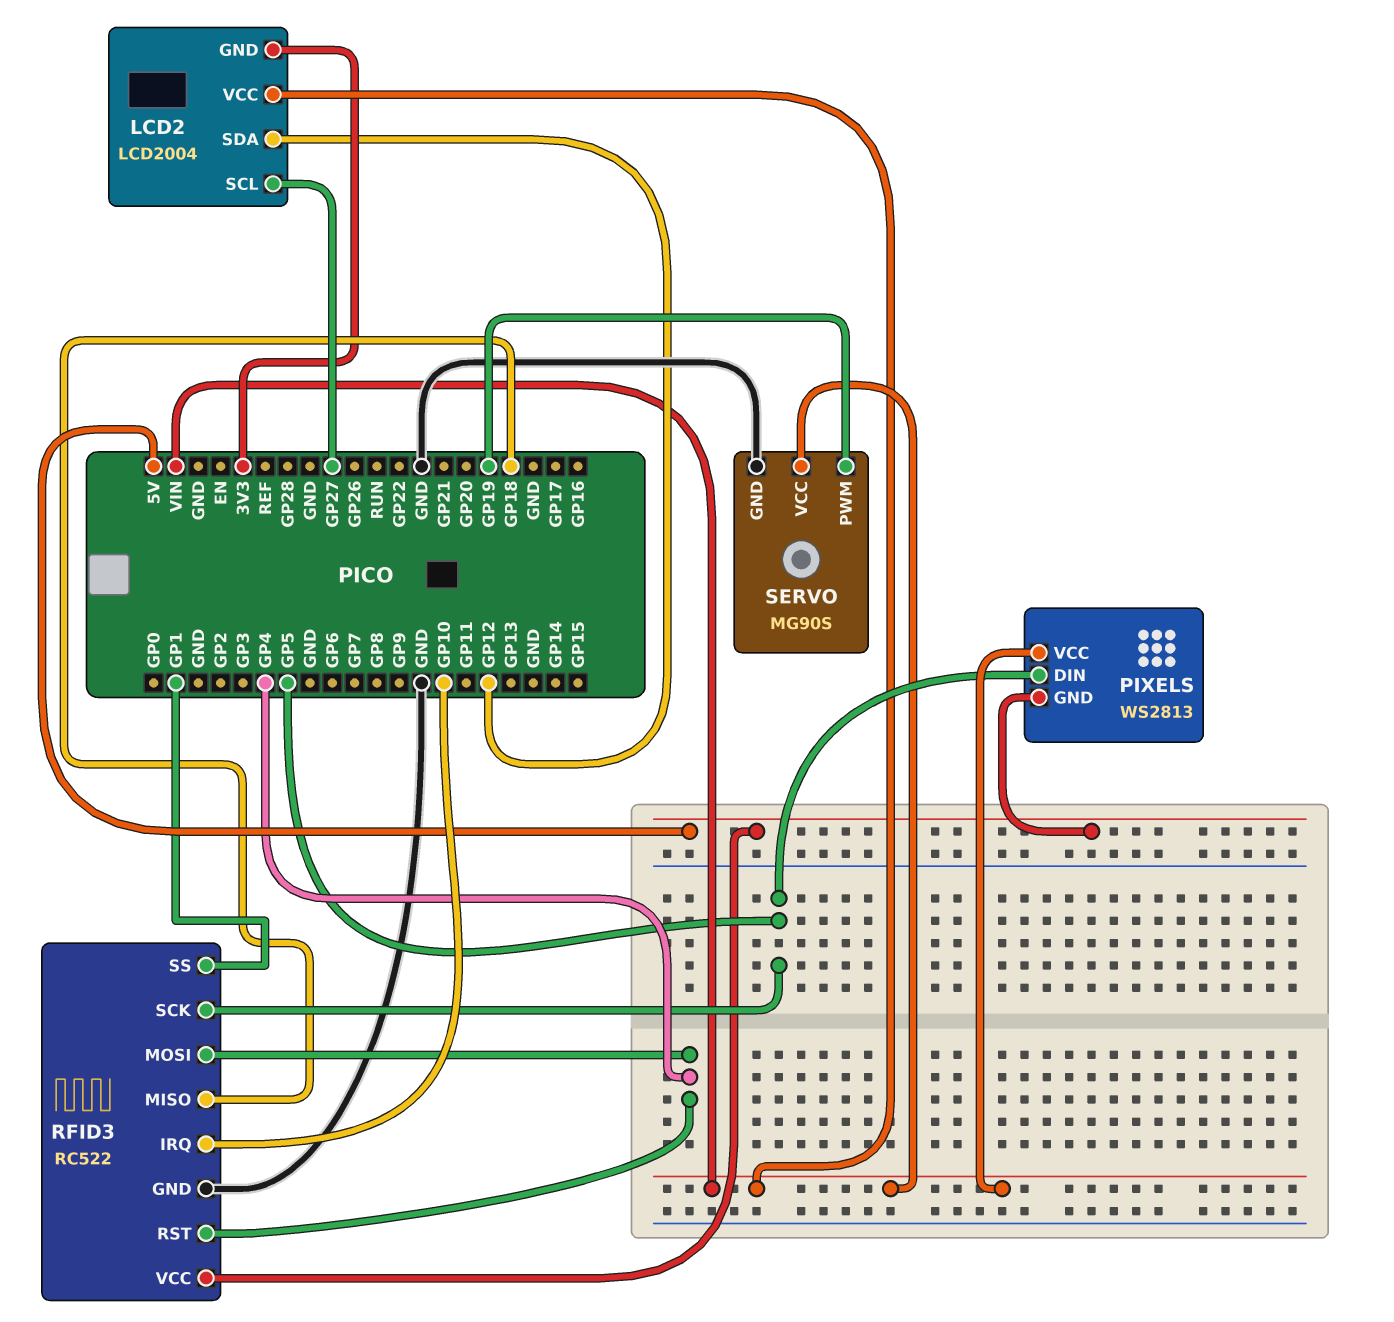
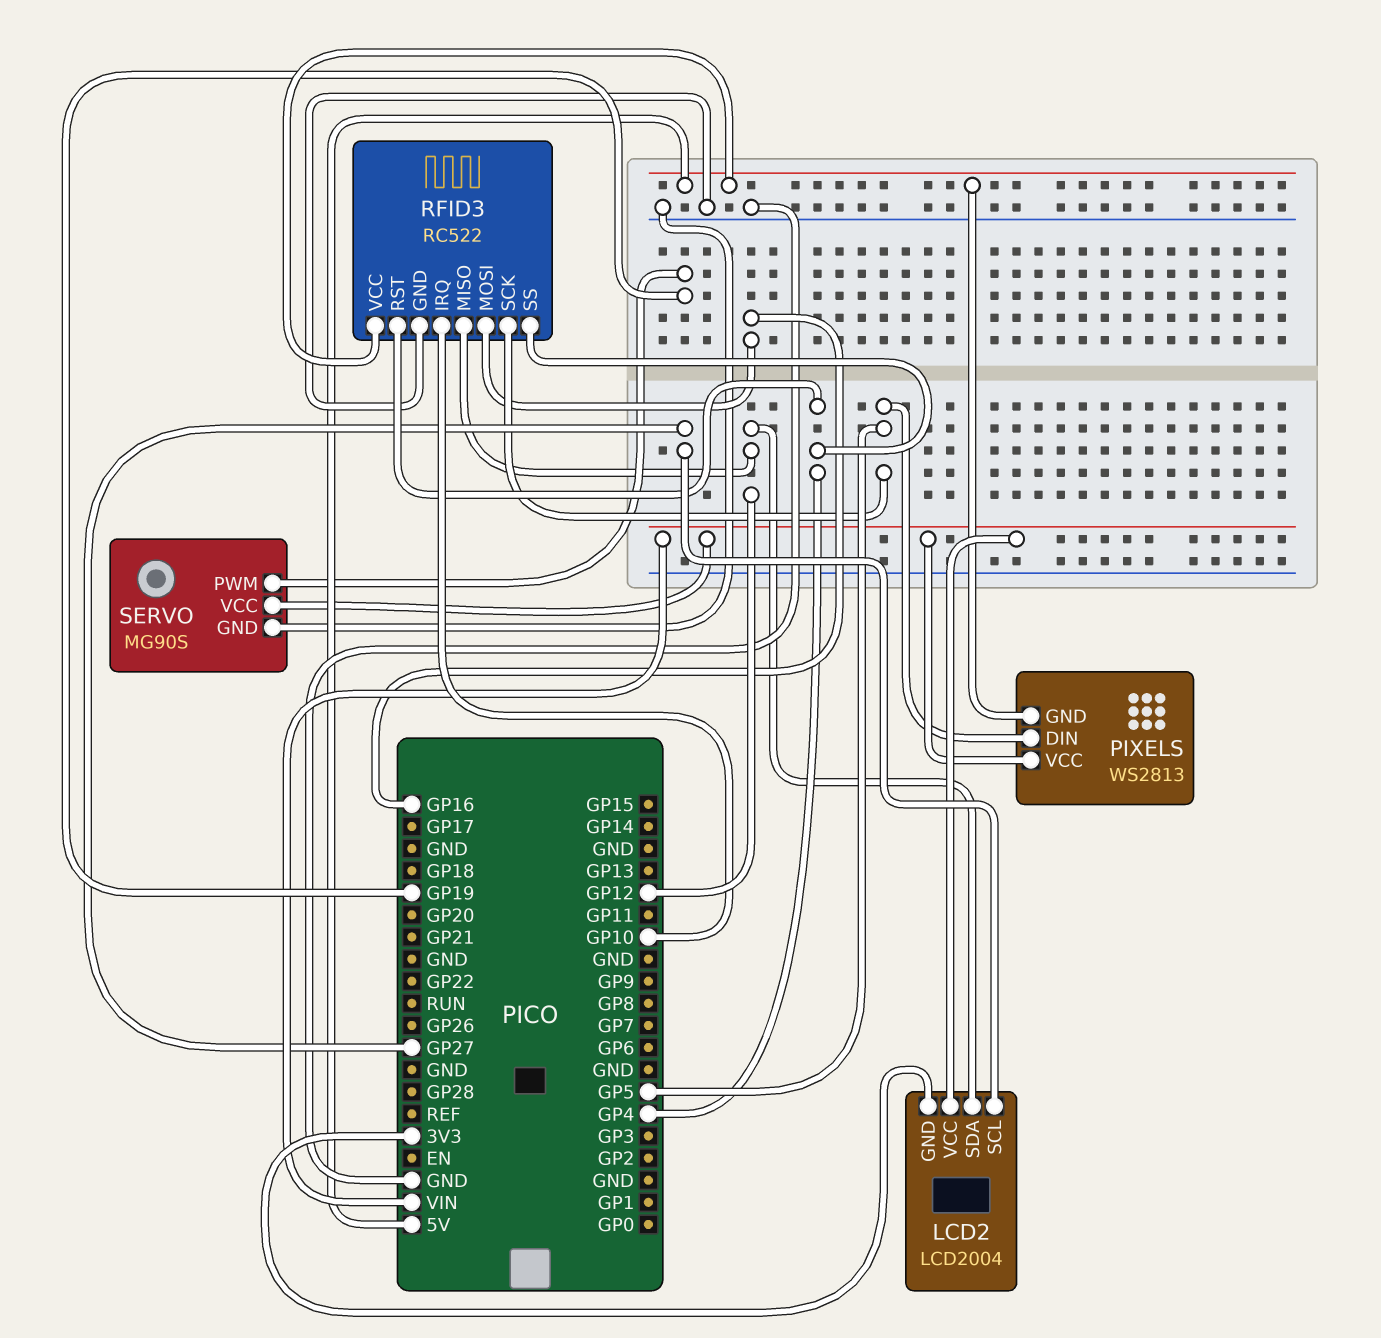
RFID3 pin MISO: GP18 -> GP12
RFID3 pin MOSI: GP4 -> GP16
RFID3 pin SS: GP1 -> GP4

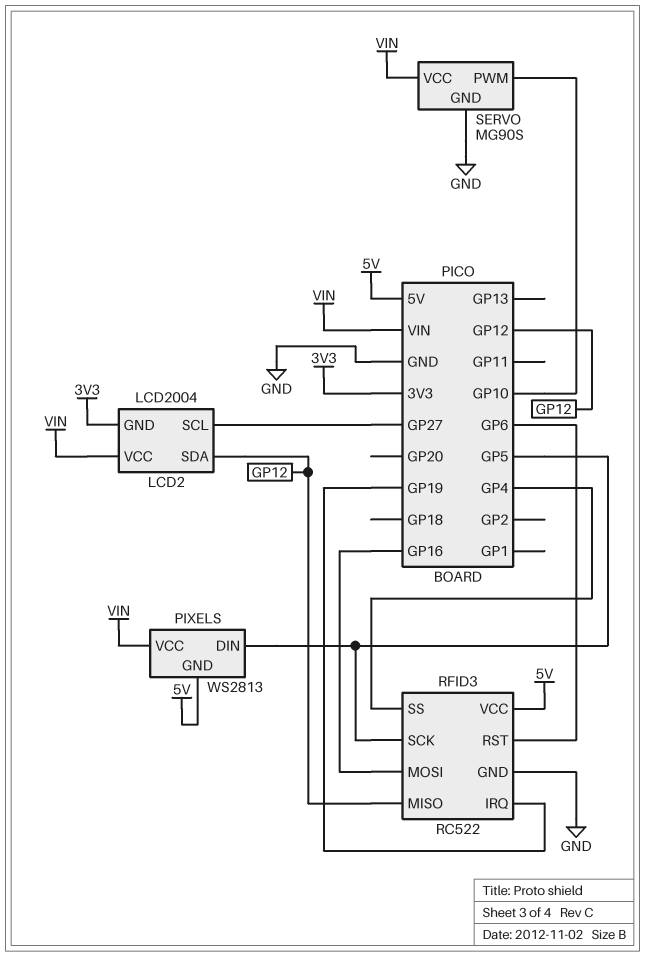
RFID3 pin IRQ: GP10 -> GP19
RFID3 pin RST: GP4 -> GP6
SERVO pin PWM: GP19 -> GP10

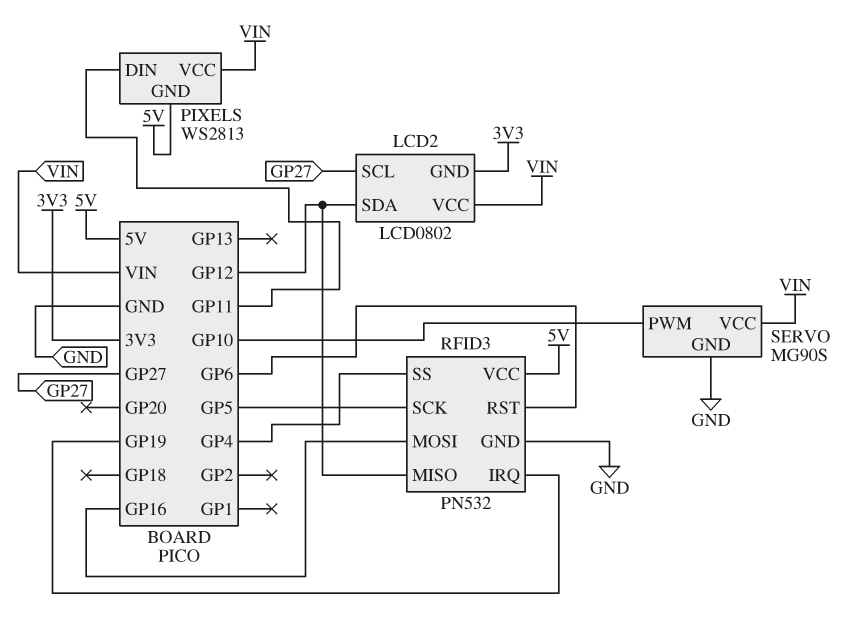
LCD2: LCD2004 -> LCD0802
PIXELS pin DIN: GP5 -> GP11
RFID3: RC522 -> PN532

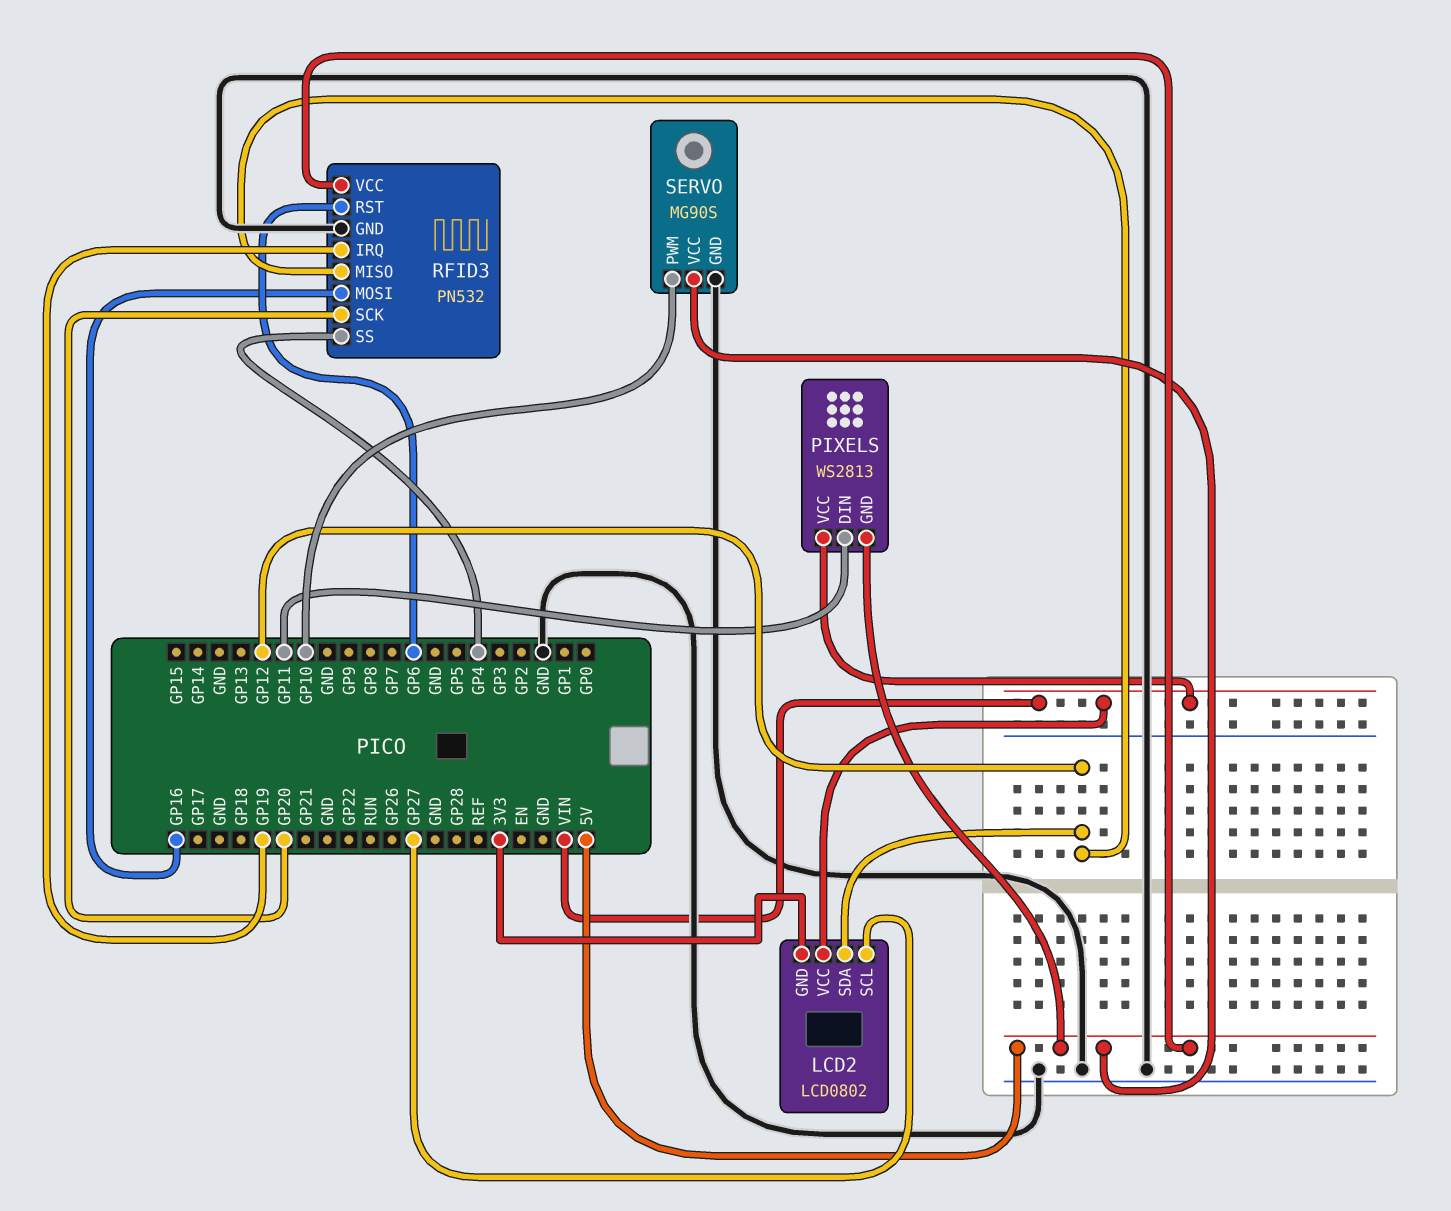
RFID3 pin SCK: GP5 -> GP20
SERVO pin VCC: VIN -> 5V

